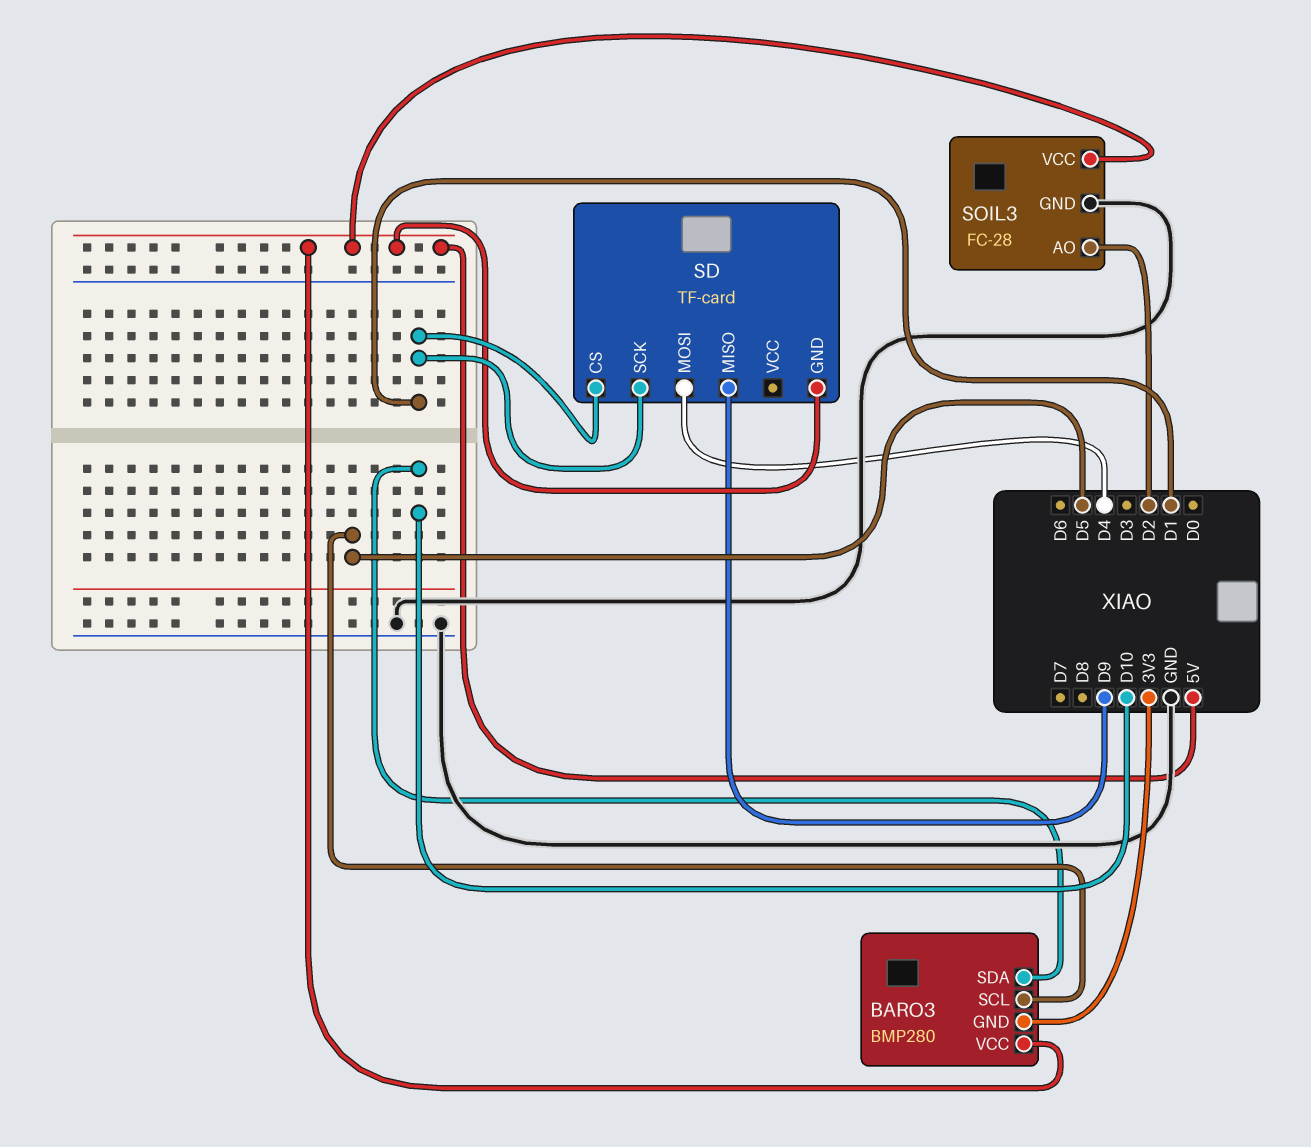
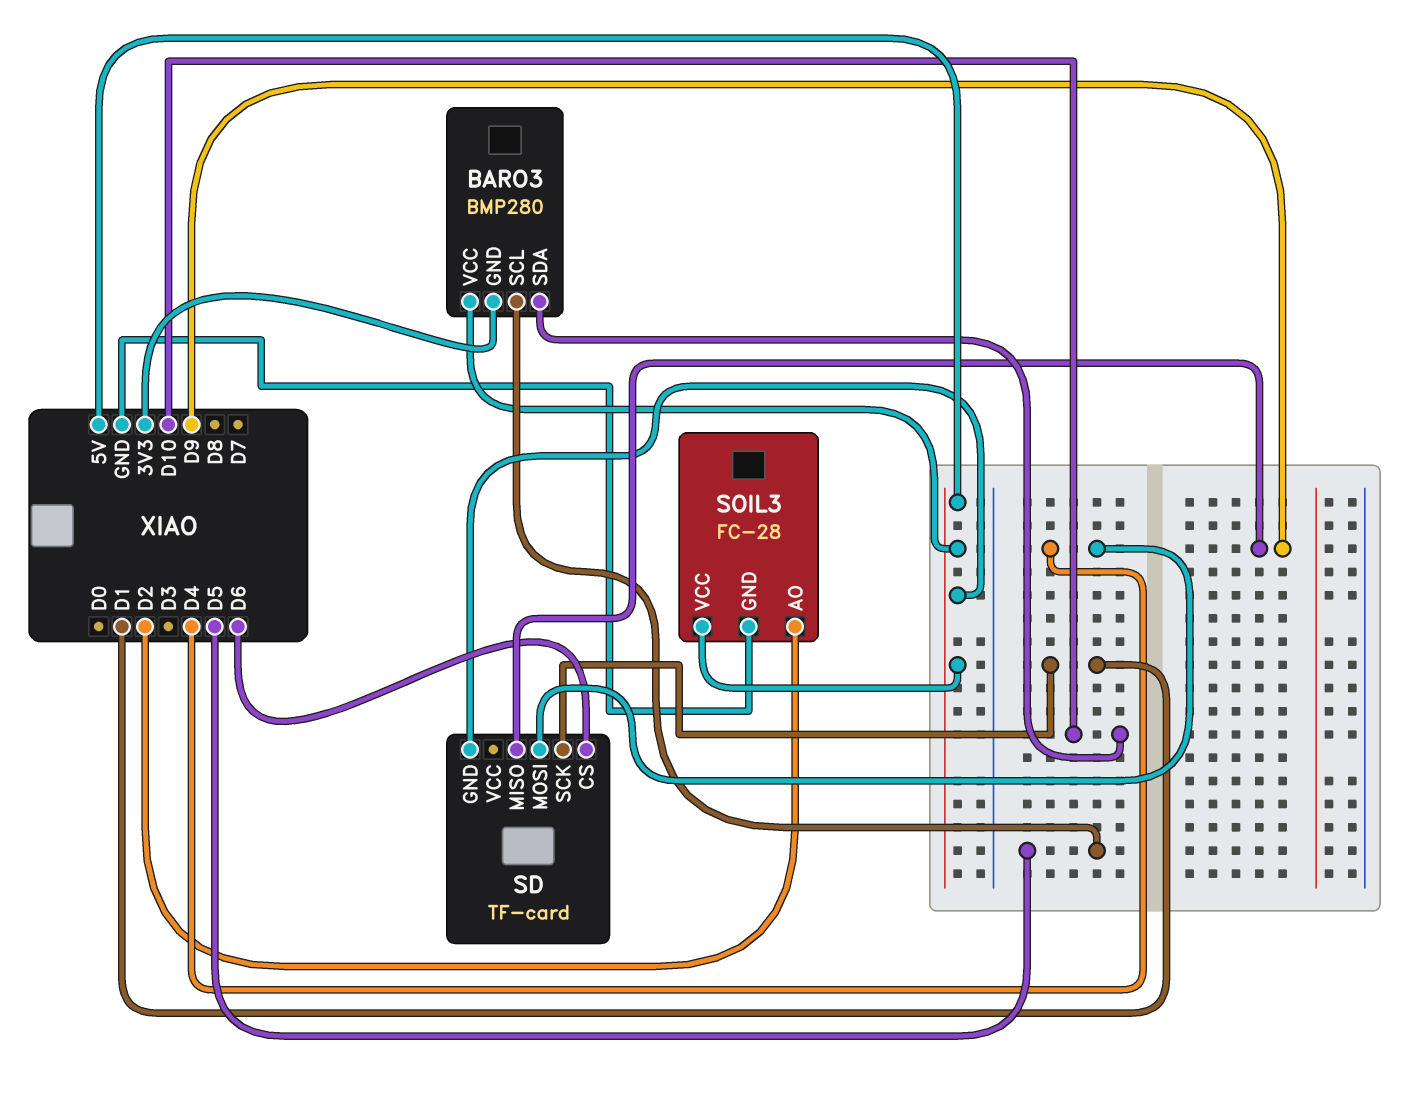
SD pin CS: D1 -> D6

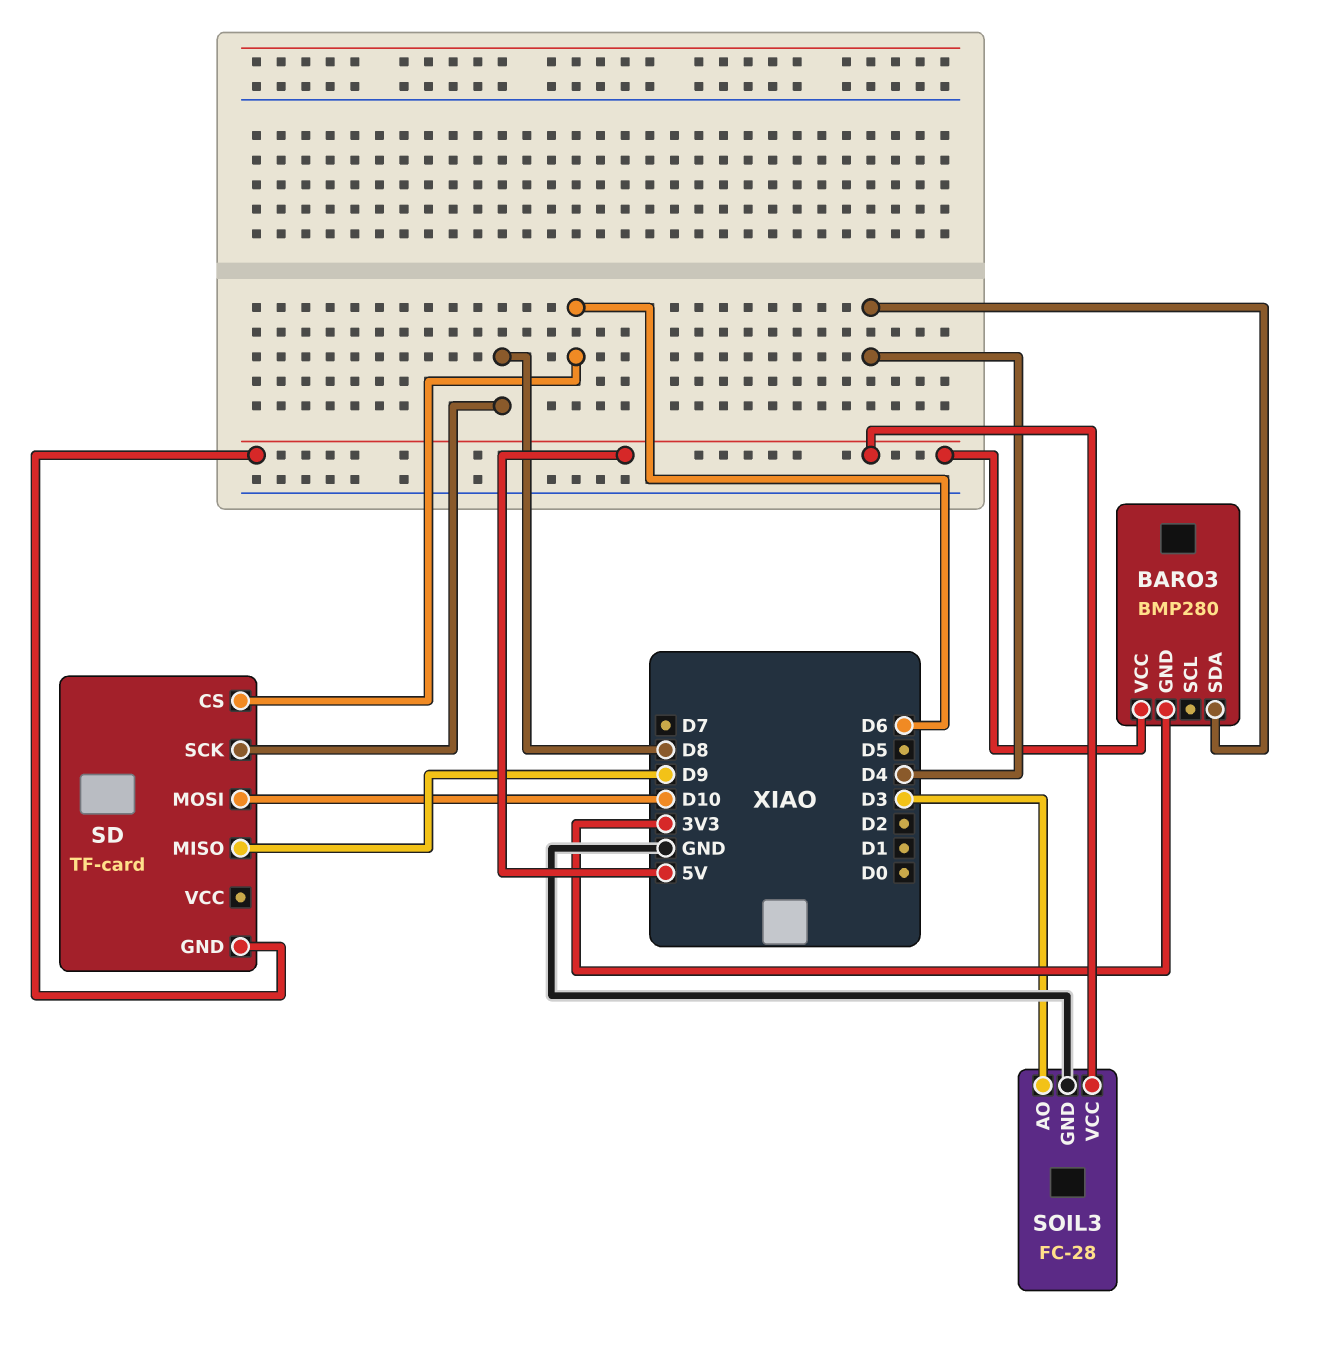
BARO3 pin SCL: D5 -> none
BARO3 pin SDA: D10 -> D4
SD pin MOSI: D4 -> D10
SD pin SCK: D1 -> D8
SOIL3 pin AO: D2 -> D3

